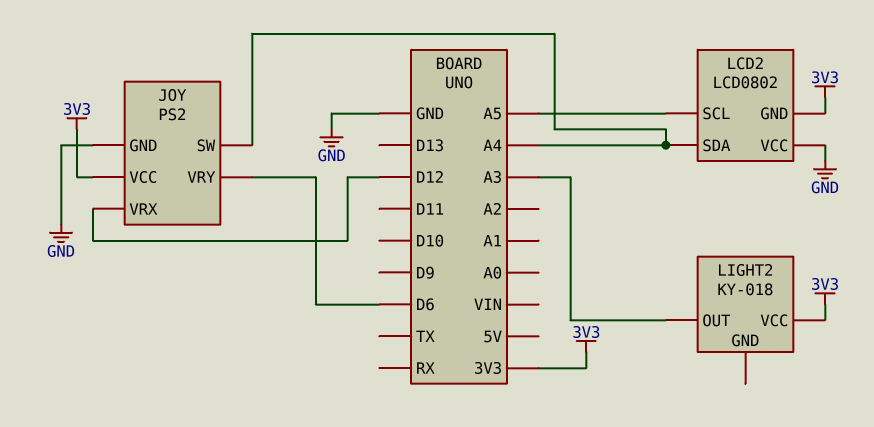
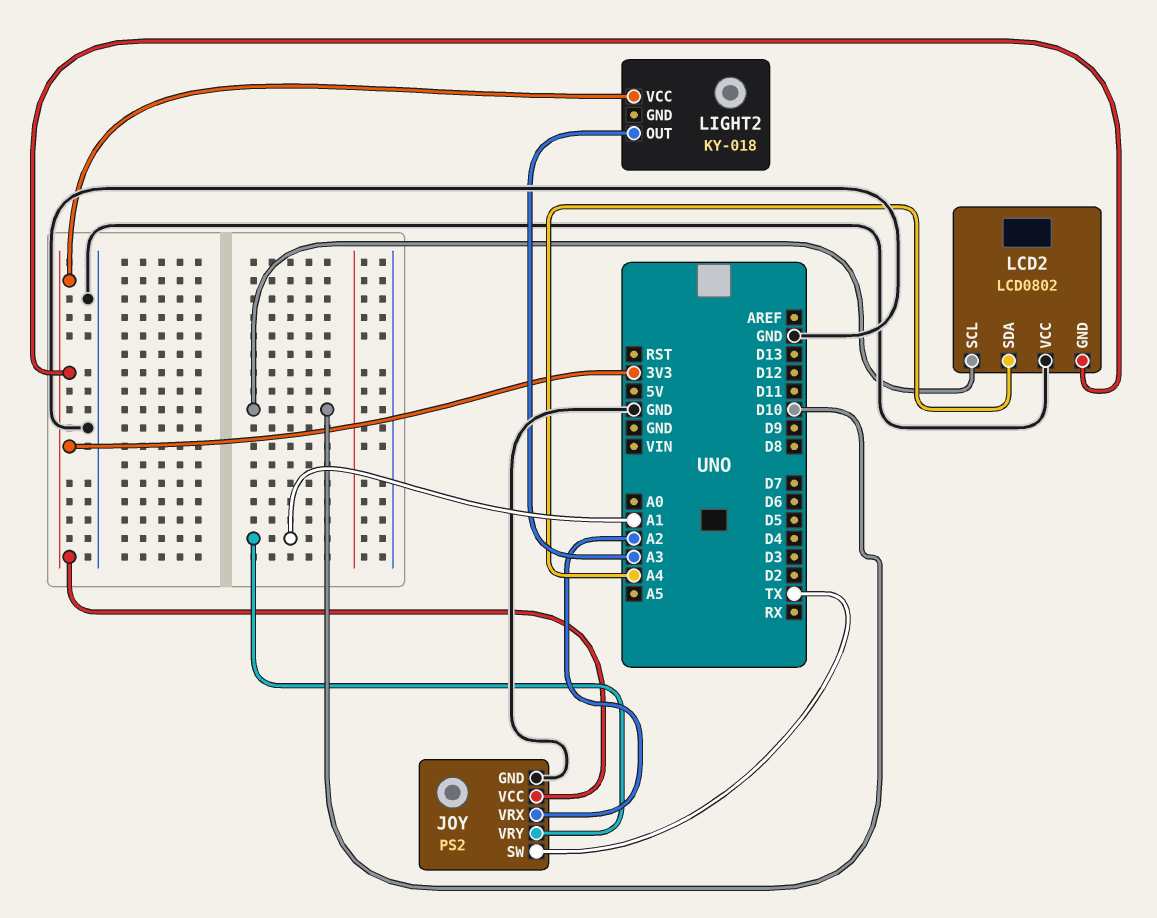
JOY pin SW: A4 -> TX
JOY pin VRX: D12 -> A2
JOY pin VRY: D6 -> A1
LCD2 pin SCL: A5 -> D10

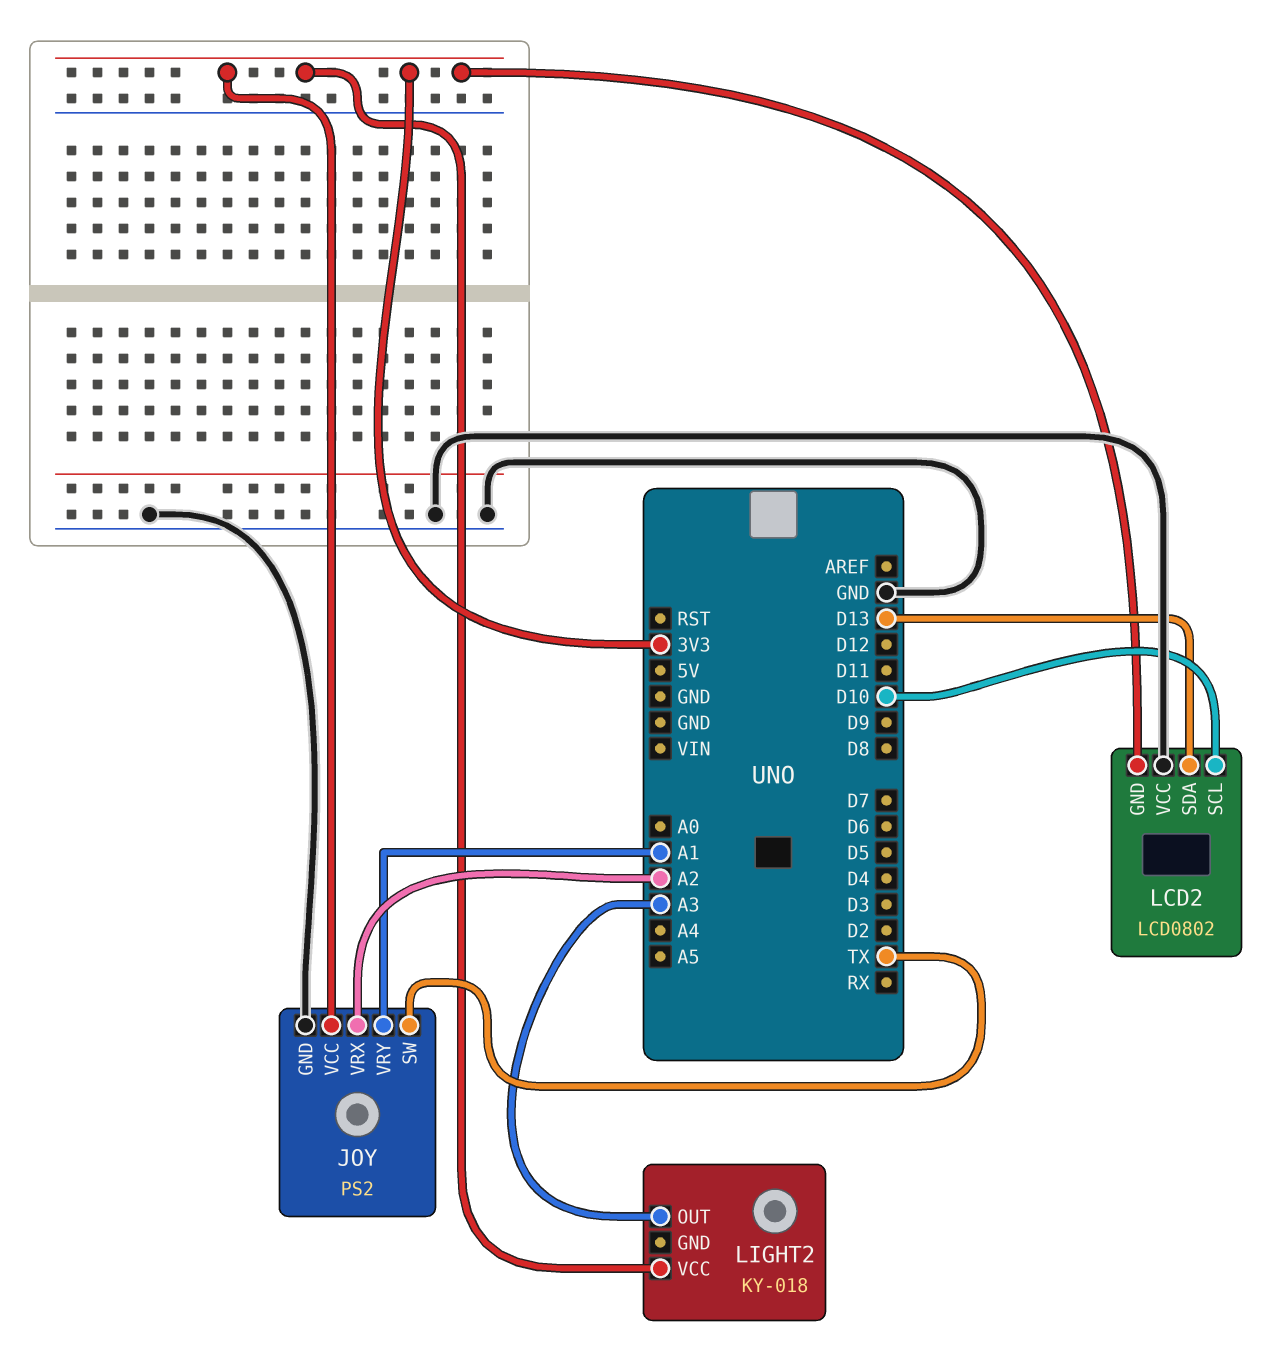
LCD2 pin SDA: A4 -> D13

